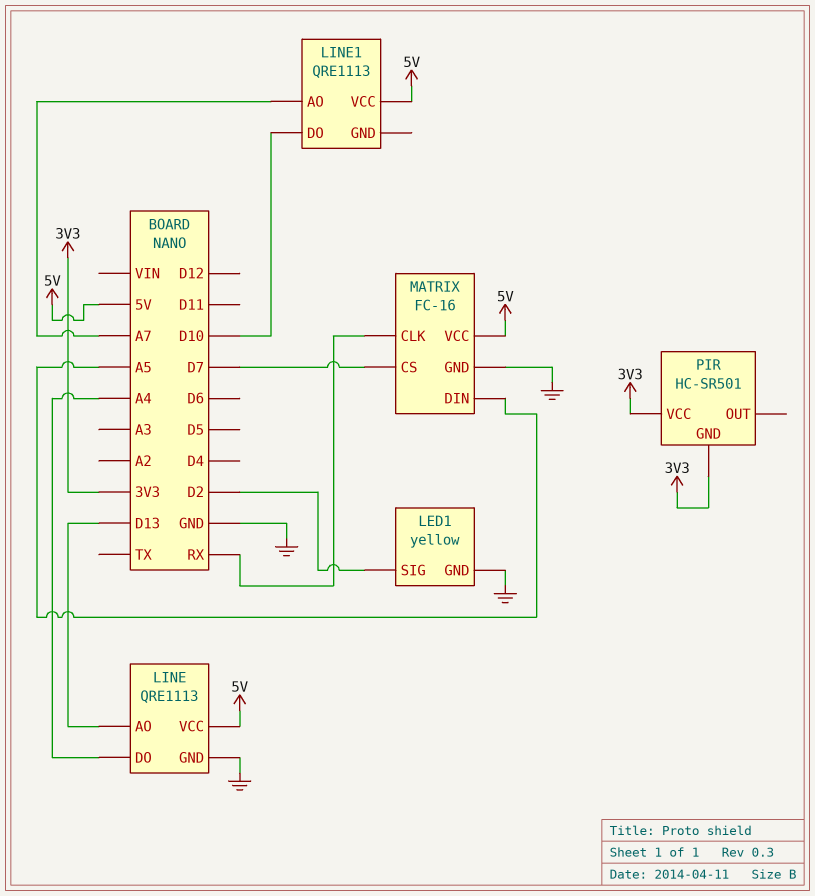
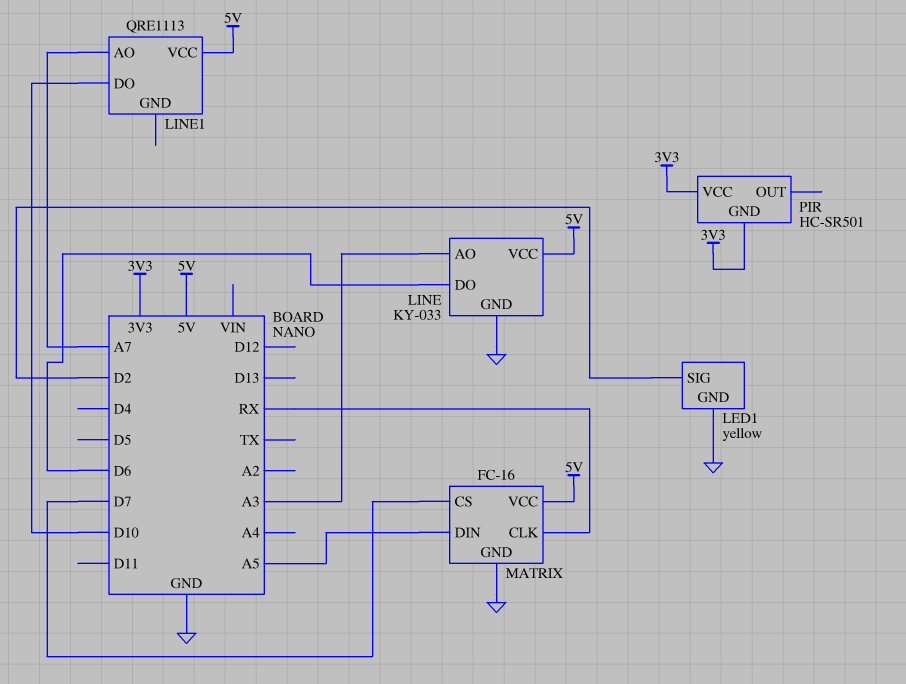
LINE: QRE1113 -> KY-033
LINE pin AO: D13 -> A3
LINE pin DO: A4 -> D6

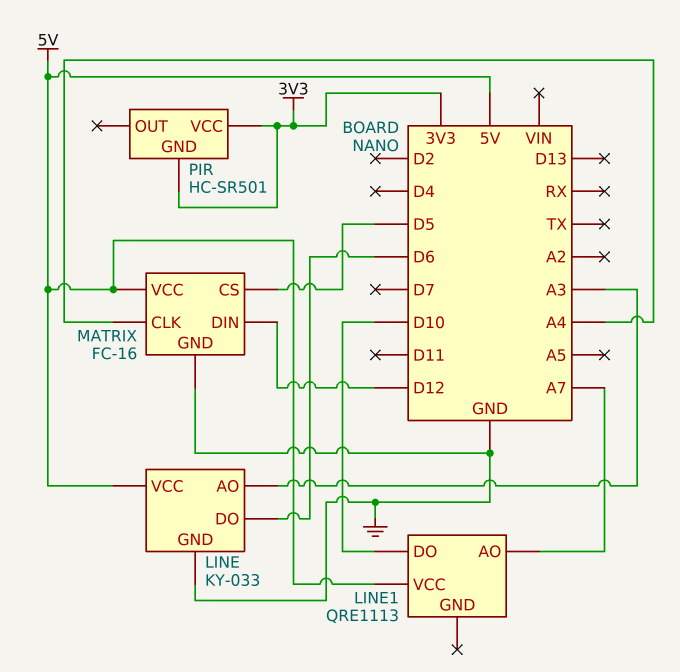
LED1: yellow -> none
LED1 pin GND: GND -> none
LED1 pin SIG: D2 -> none
MATRIX pin CLK: RX -> A4
MATRIX pin CS: D7 -> D5
MATRIX pin DIN: A5 -> D12

